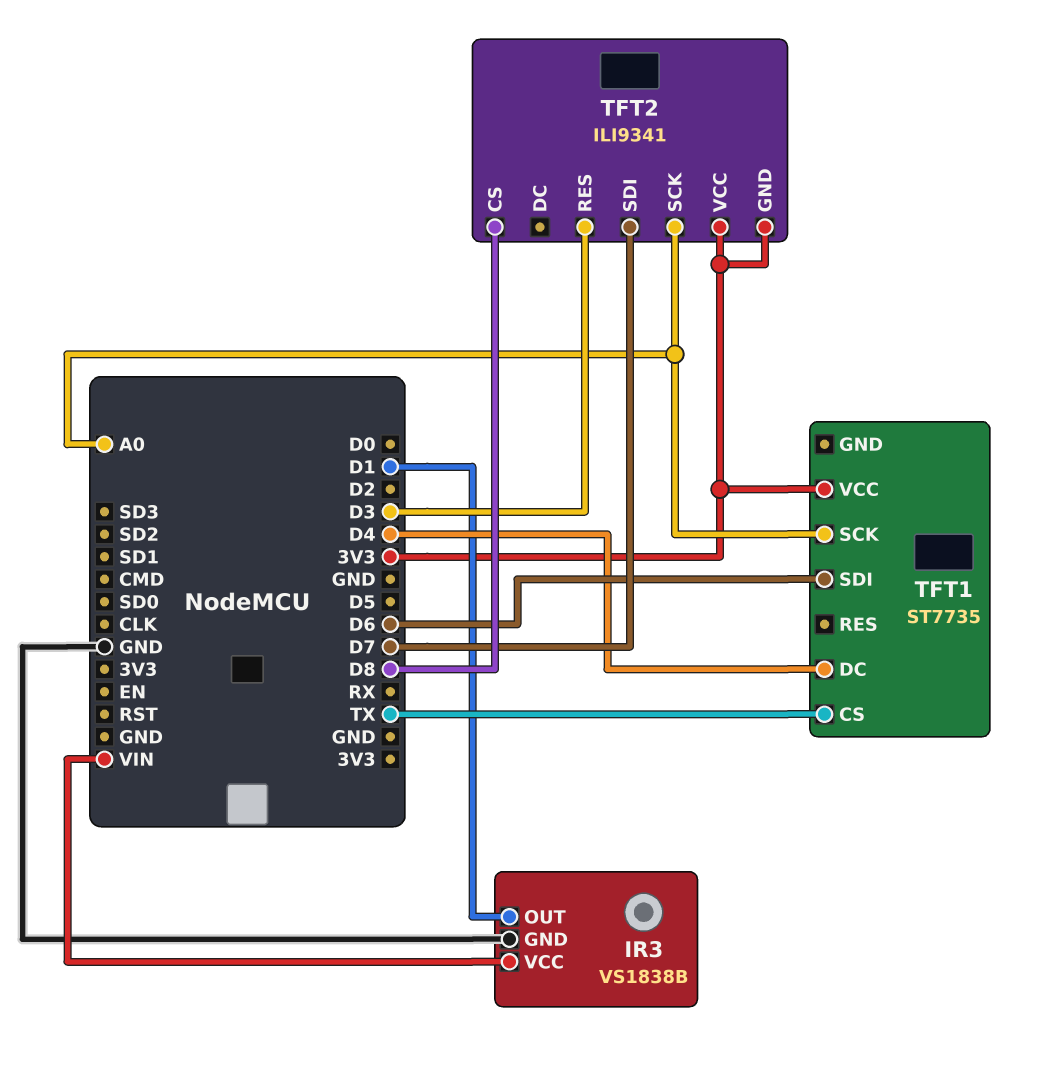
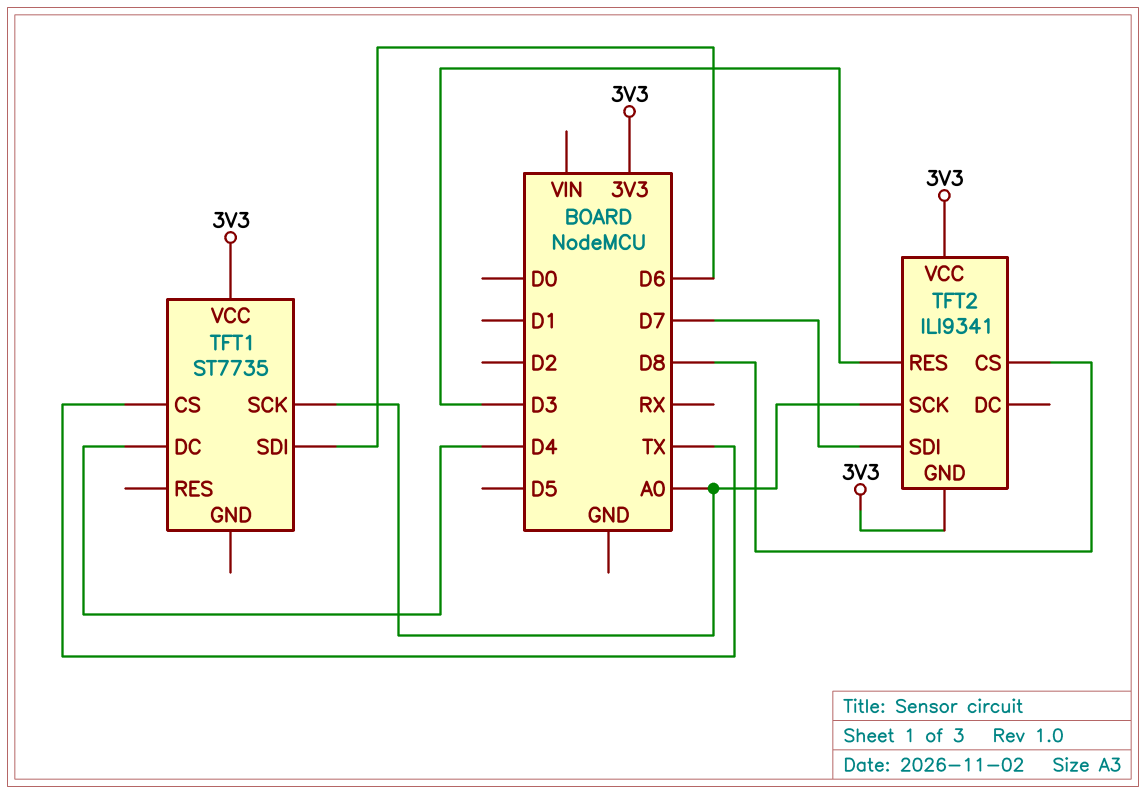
IR3: VS1838B -> none
IR3 pin GND: GND -> none
IR3 pin OUT: D1 -> none
IR3 pin VCC: VIN -> none

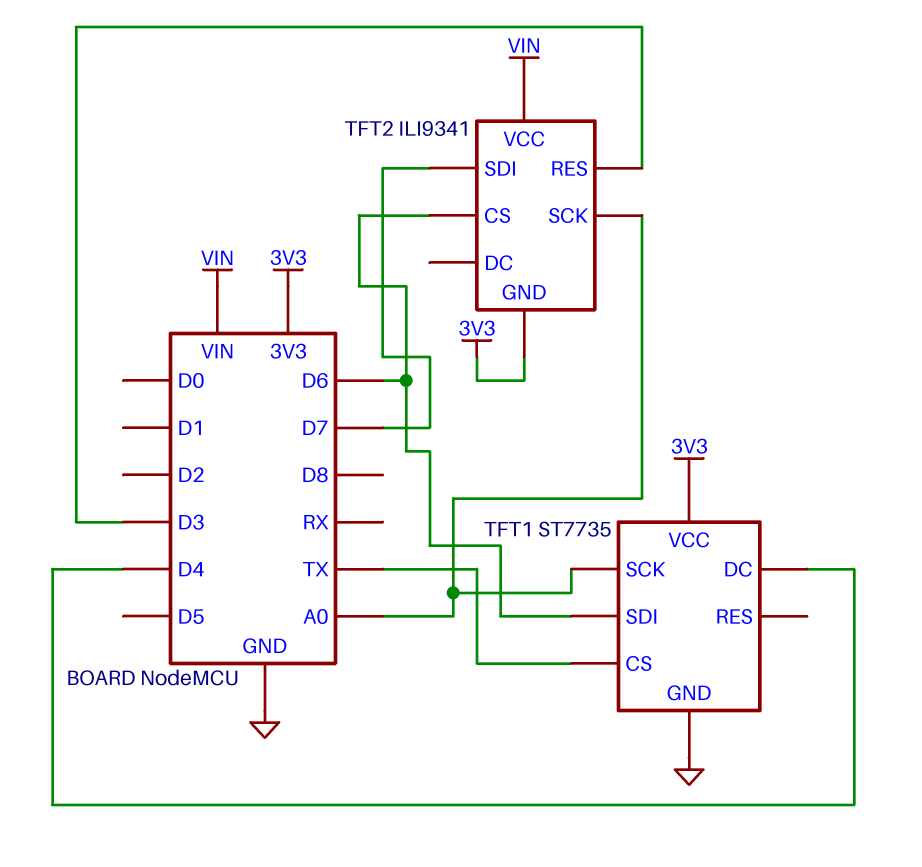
TFT1 pin GND: none -> GND
TFT2 pin CS: D8 -> D6
TFT2 pin VCC: 3V3 -> VIN

